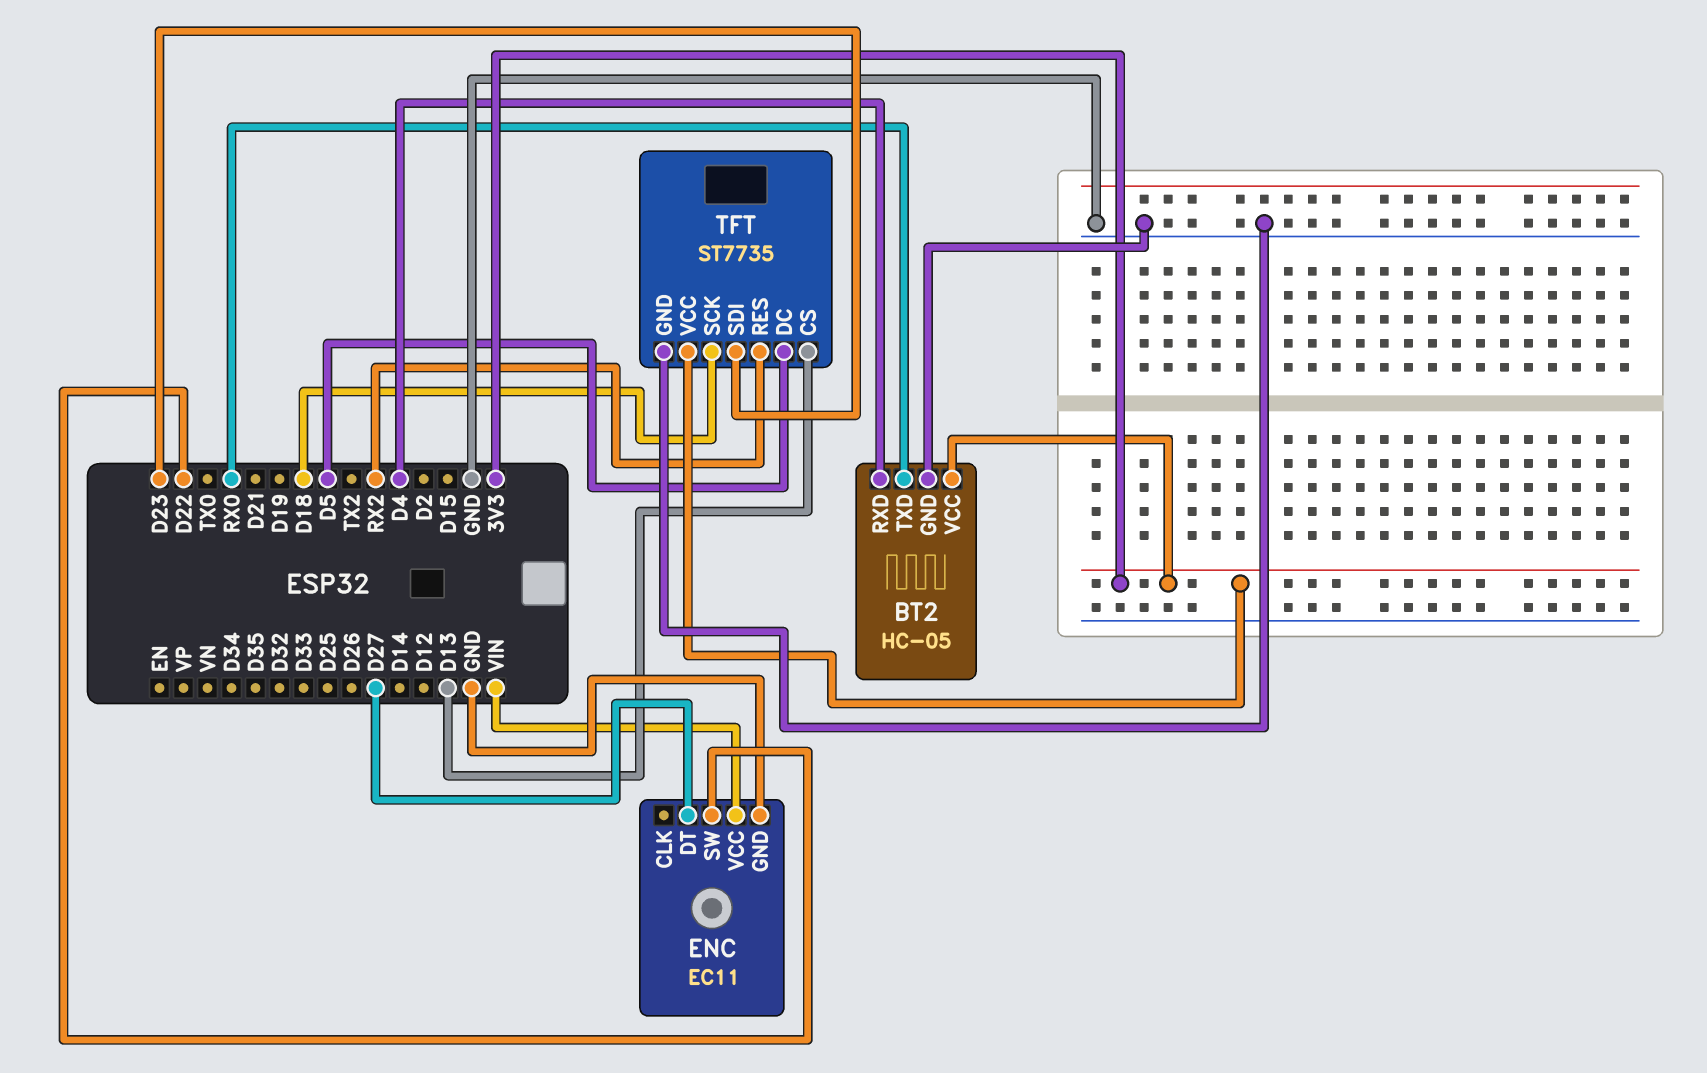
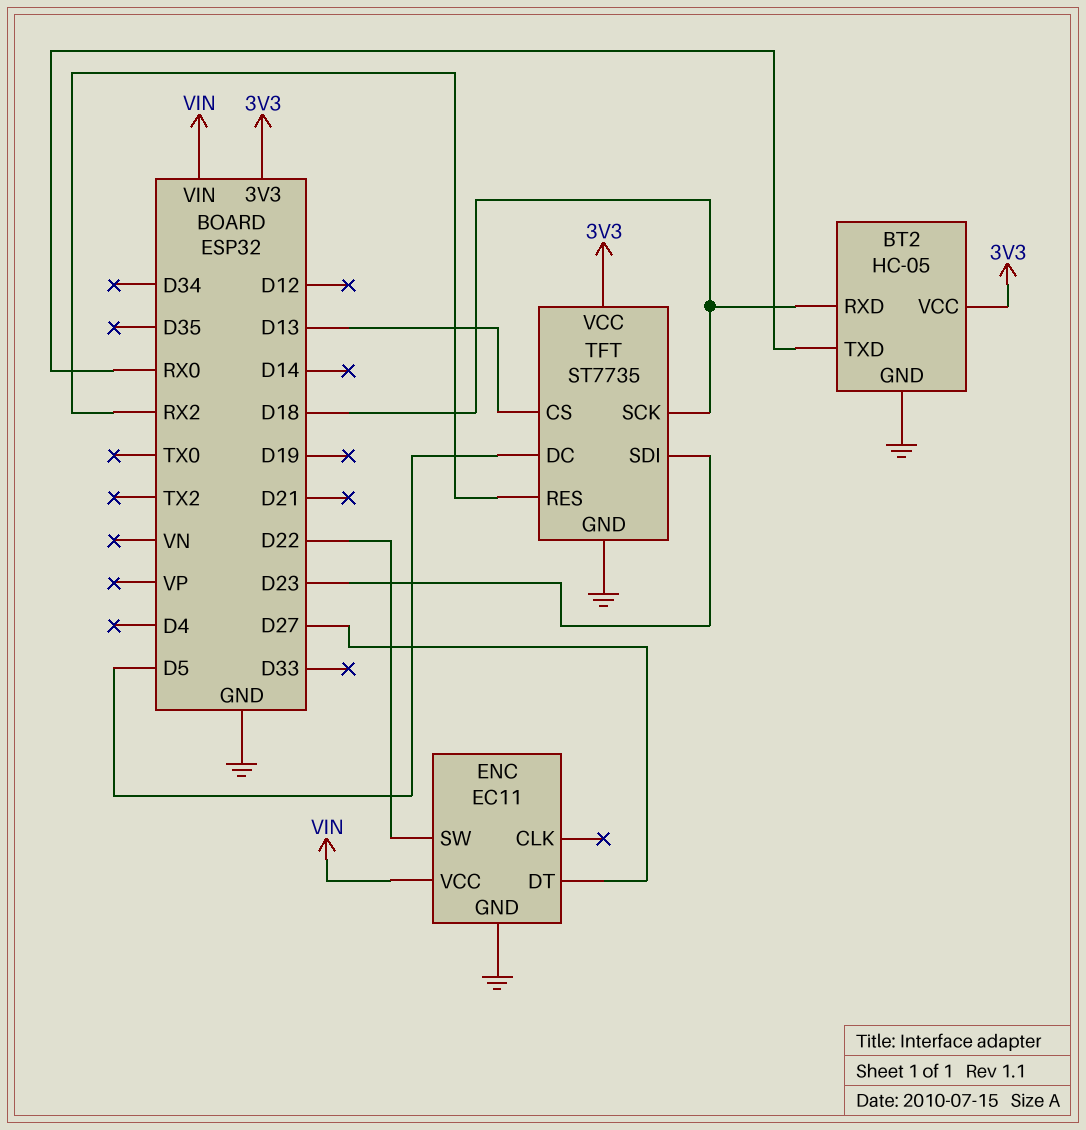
BT2 pin RXD: D4 -> D18

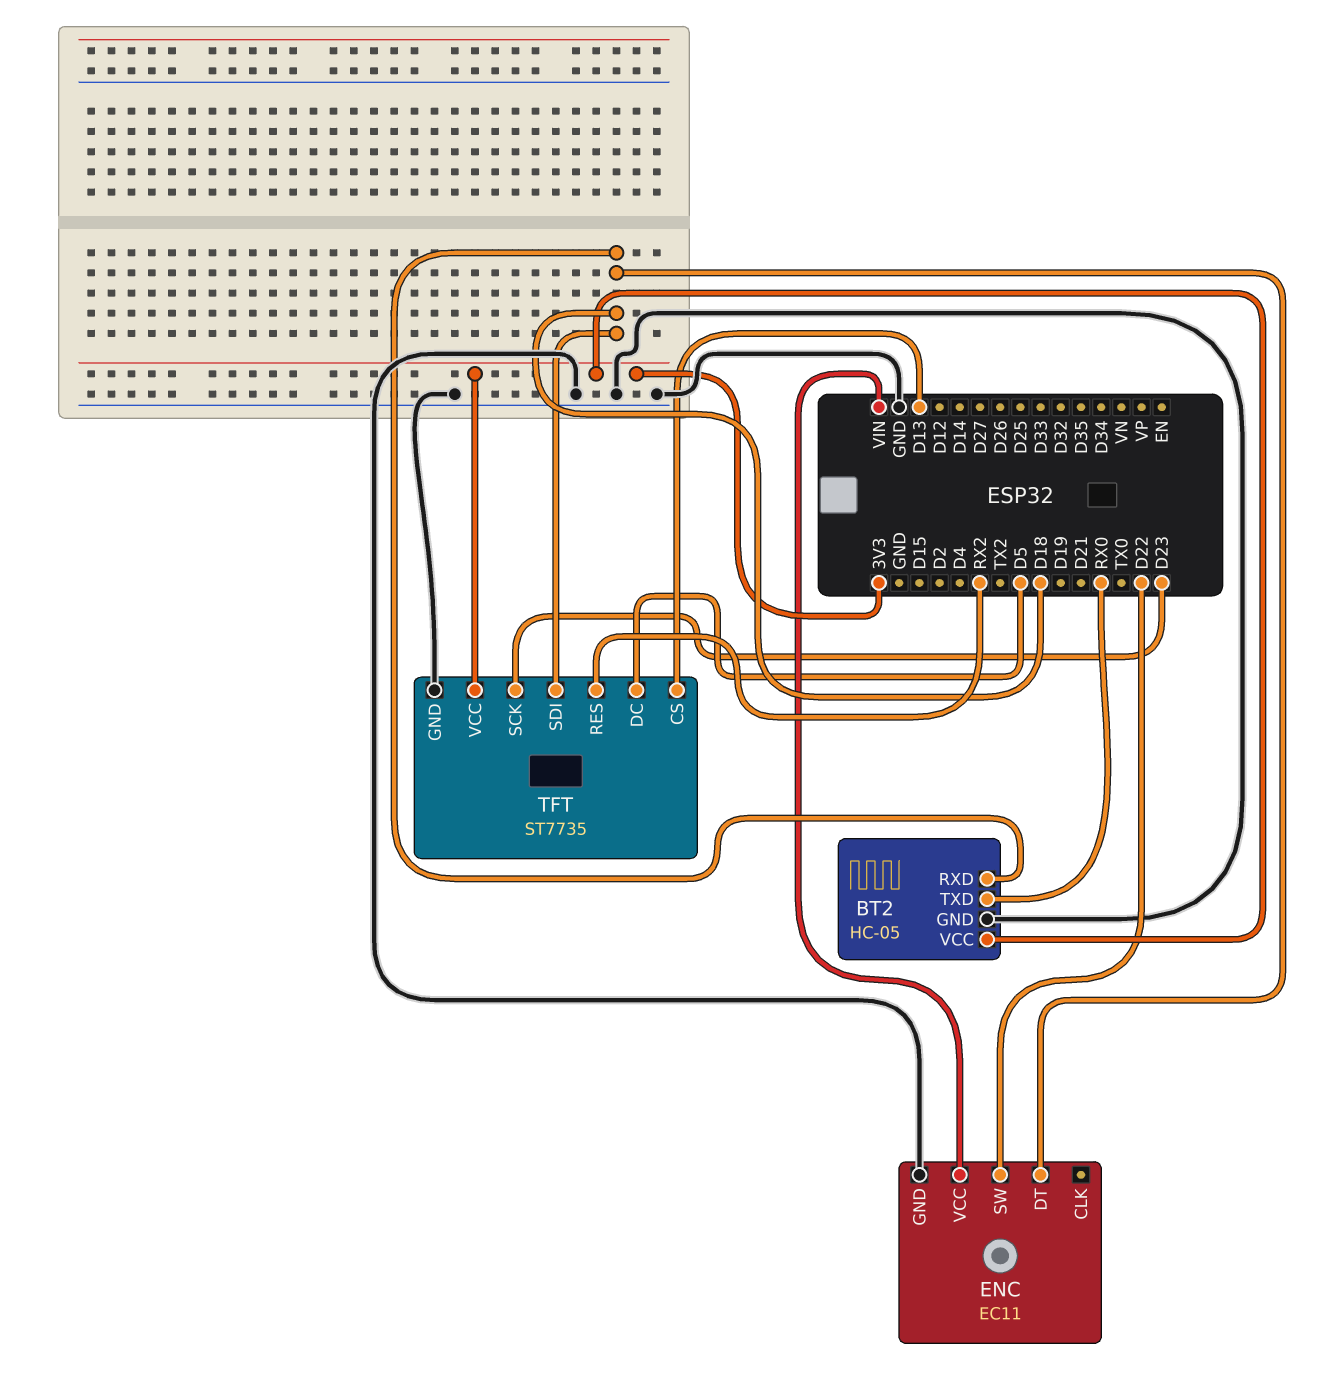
ENC pin DT: D27 -> D18
TFT pin SCK: D18 -> D23
TFT pin SDI: D23 -> D18

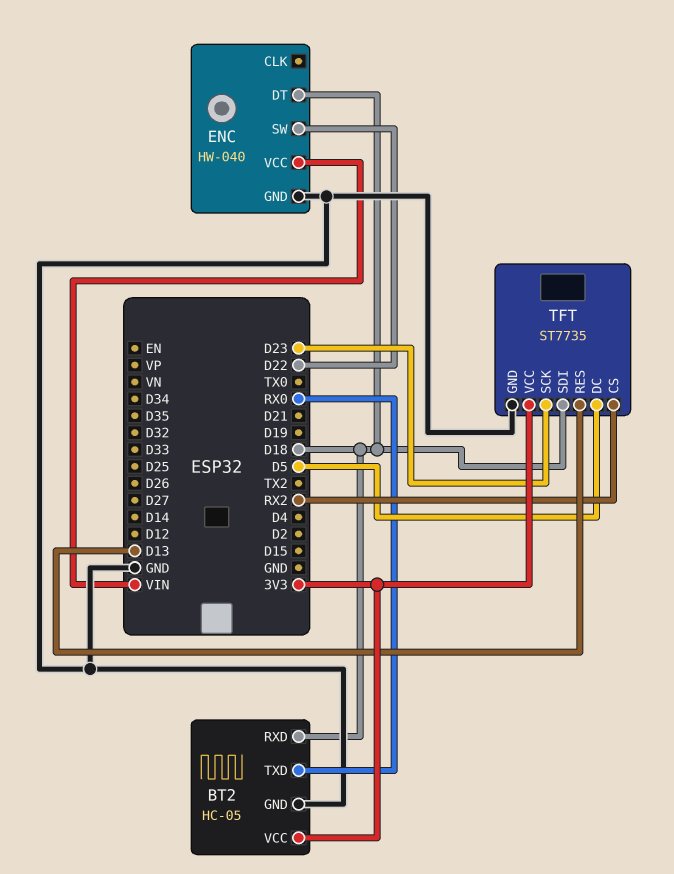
ENC: EC11 -> HW-040
TFT pin CS: D13 -> RX2
TFT pin RES: RX2 -> D13

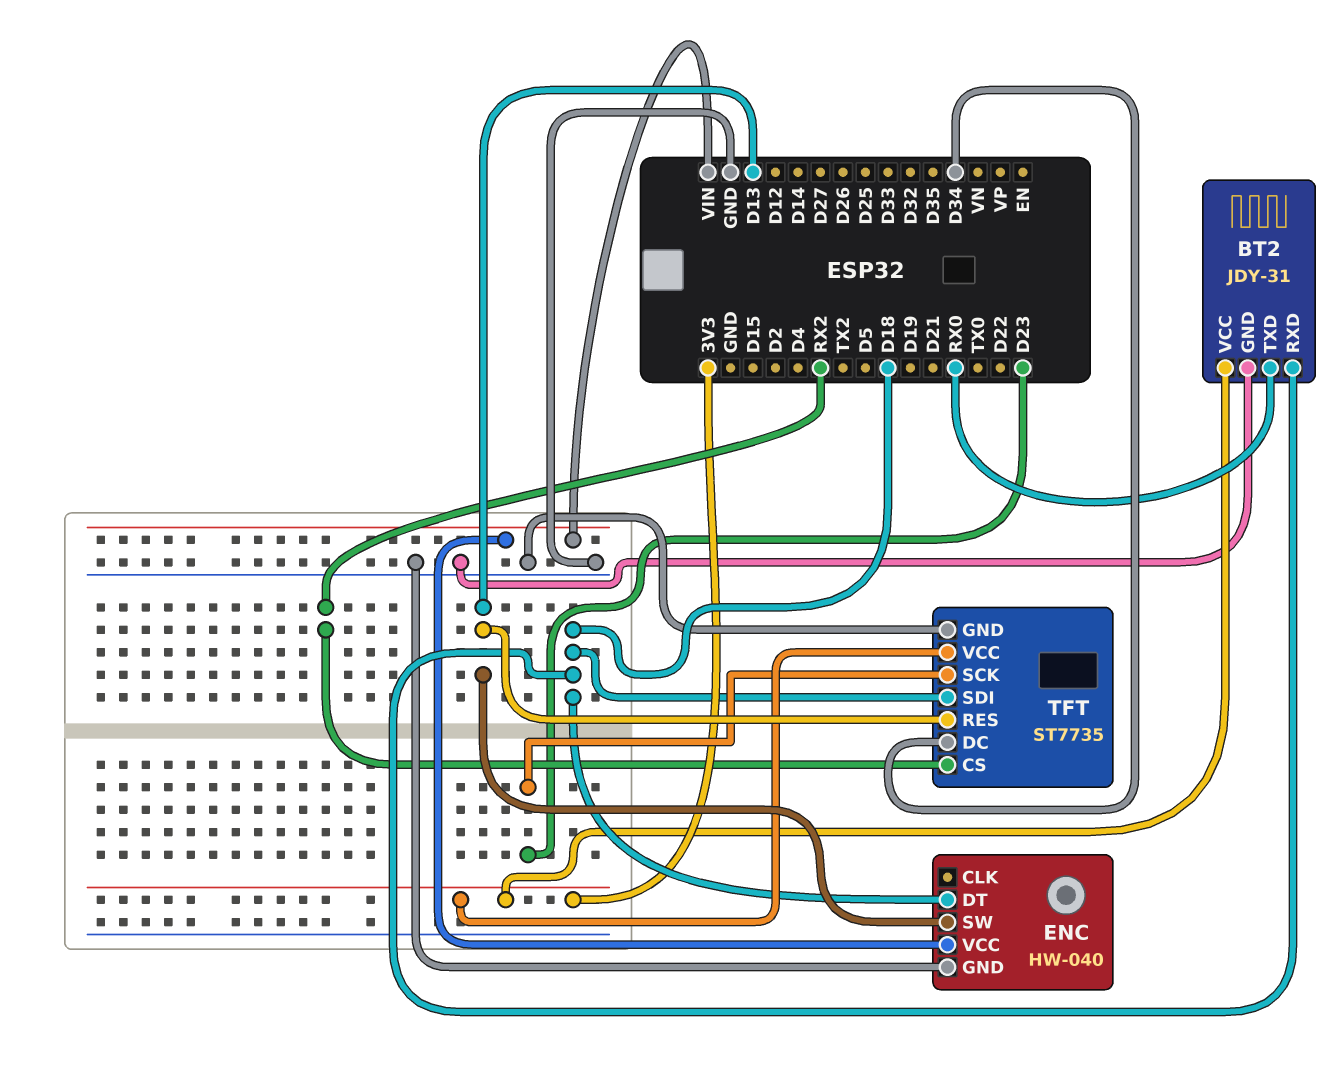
BT2: HC-05 -> JDY-31
ENC pin SW: D22 -> D13
TFT pin DC: D5 -> D34

